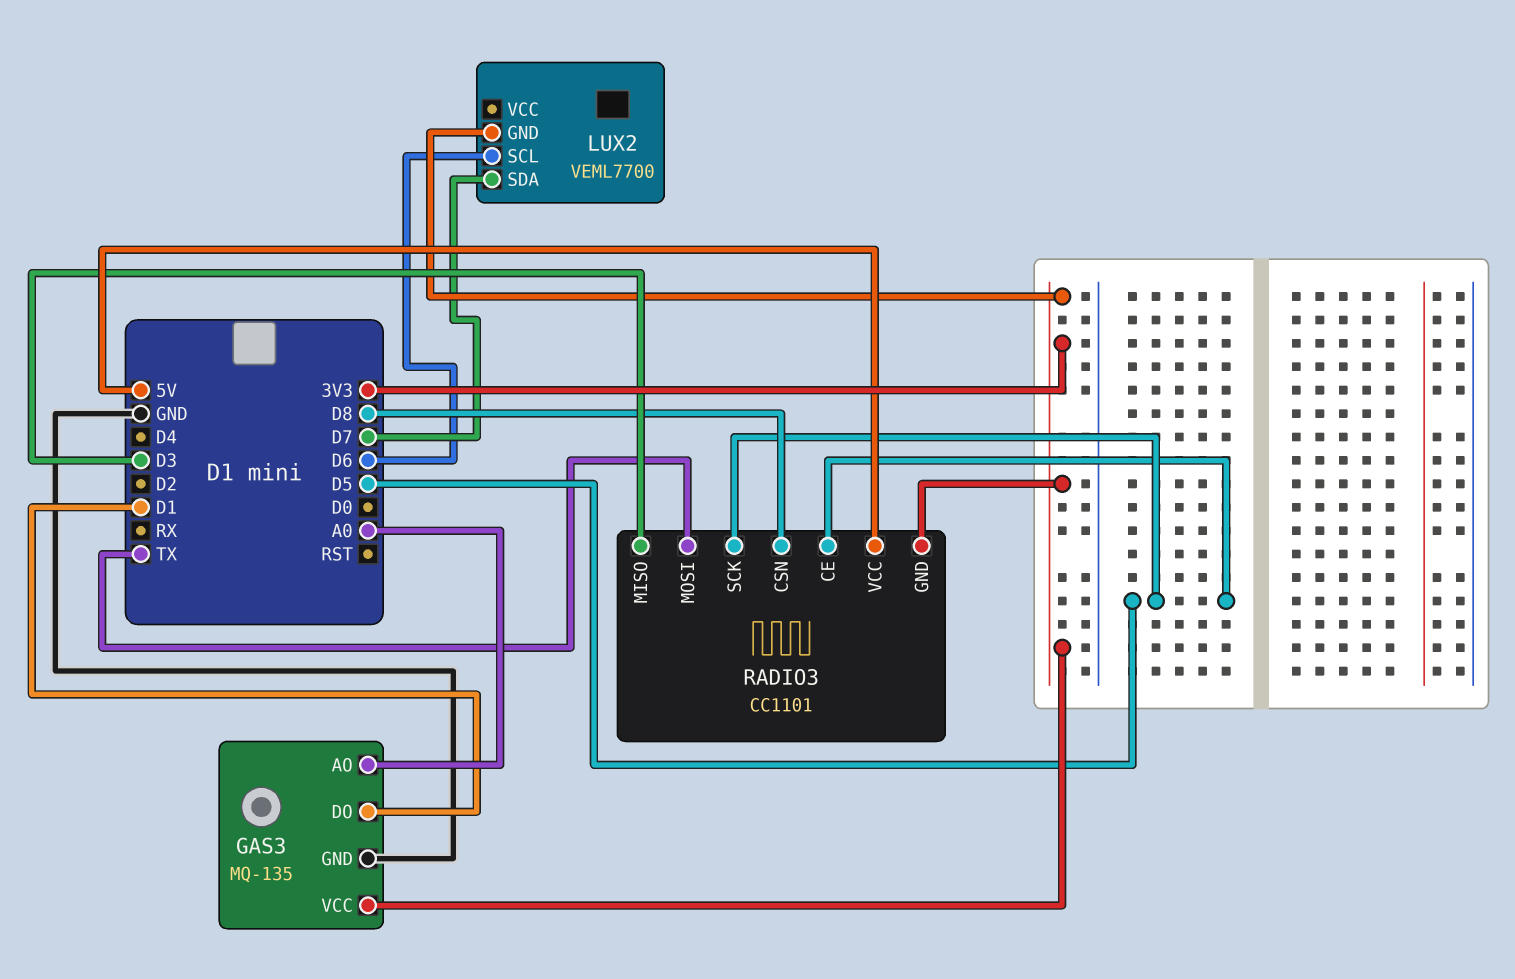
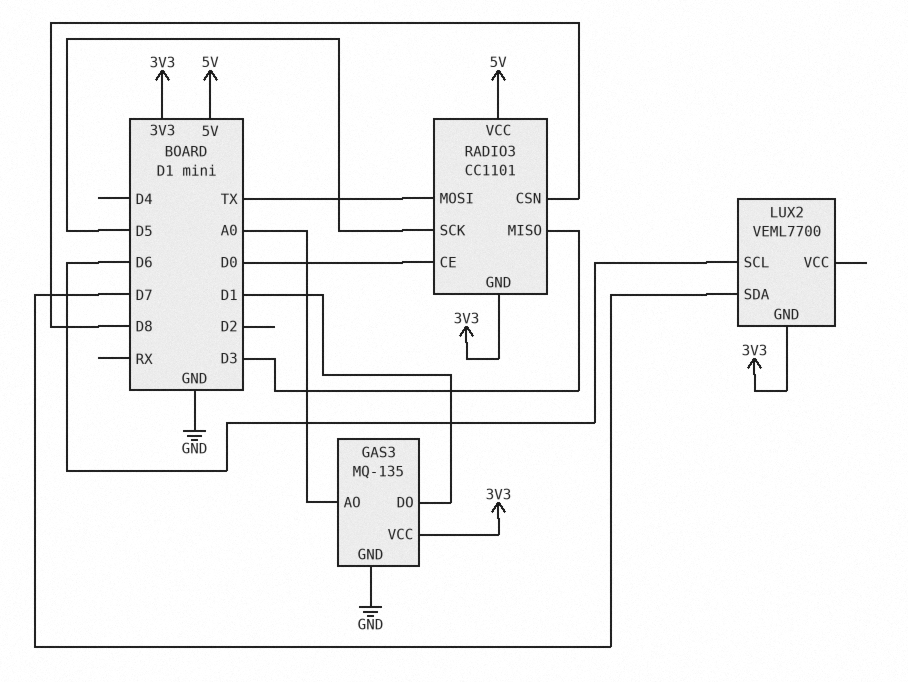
RADIO3 pin CE: D5 -> D0

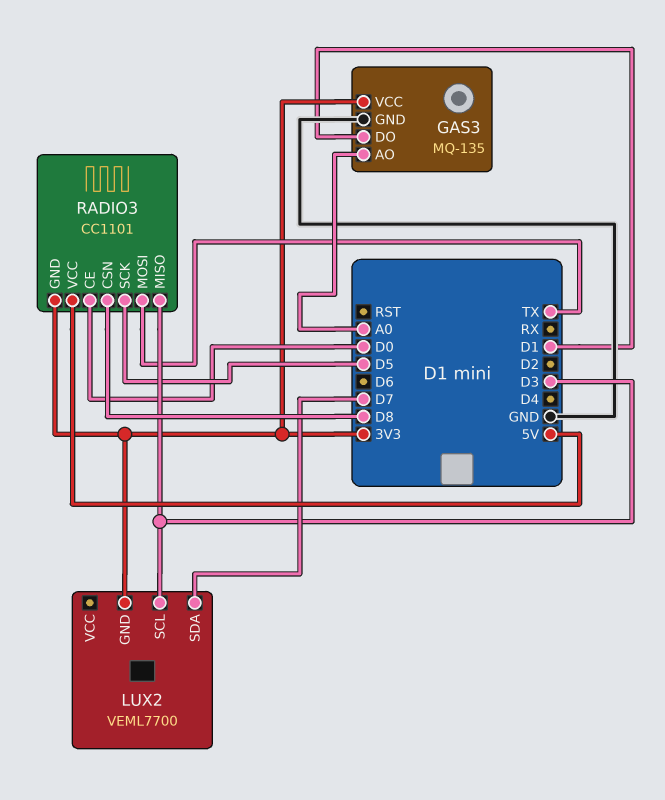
LUX2 pin SCL: D6 -> D3

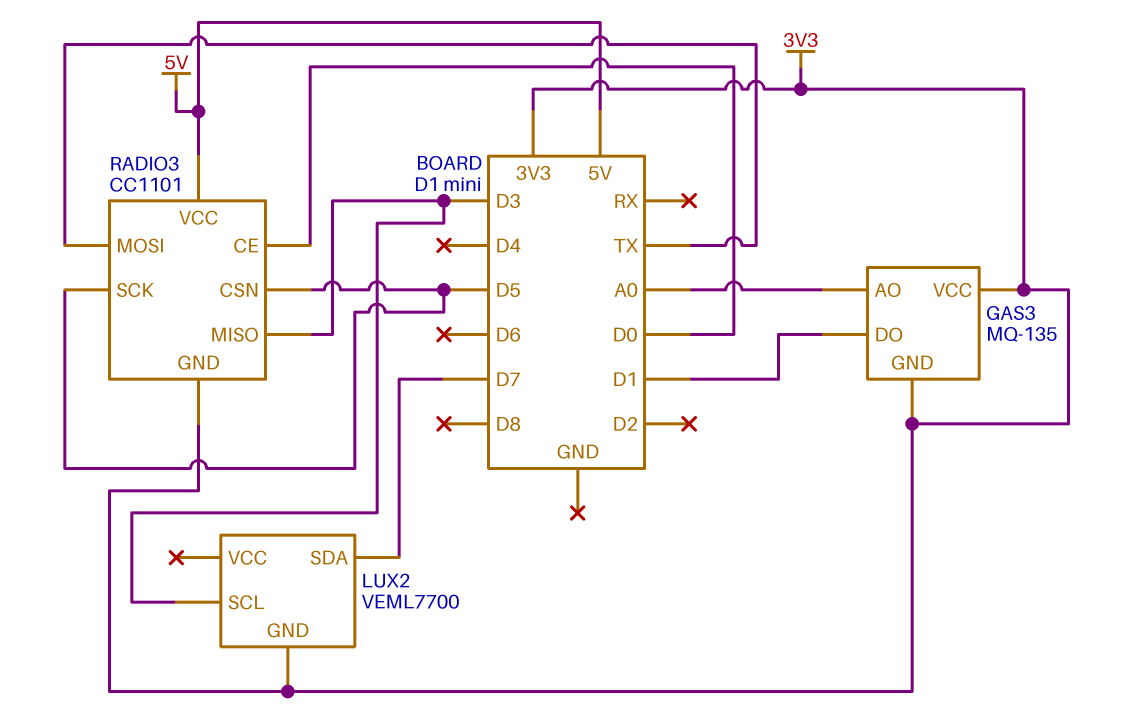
GAS3 pin GND: GND -> 3V3
RADIO3 pin CSN: D8 -> D5

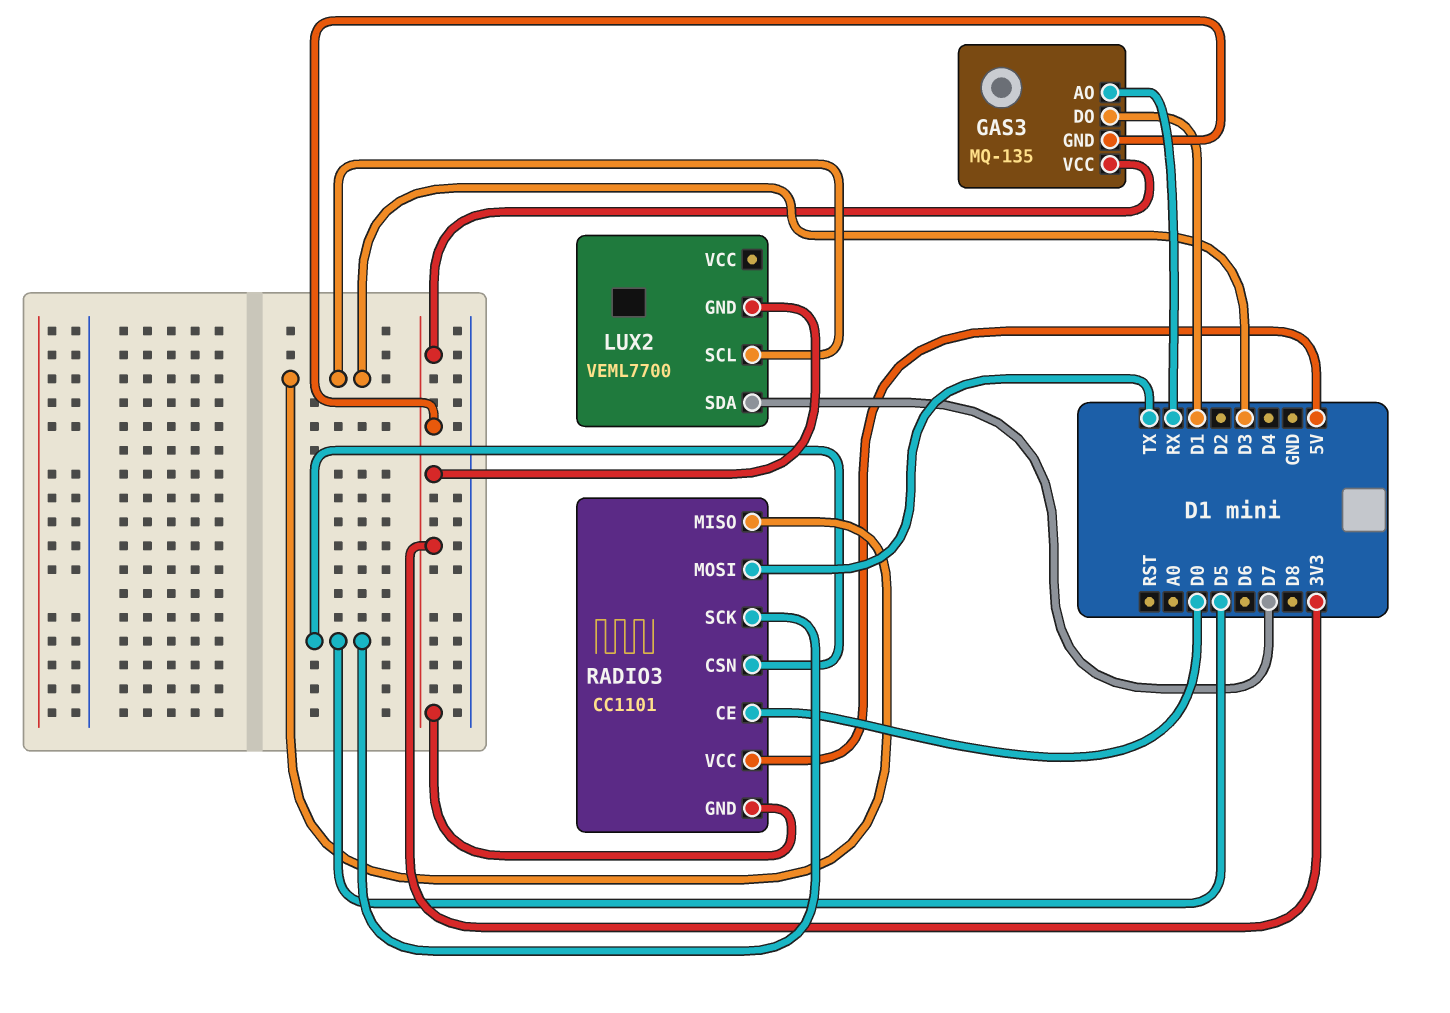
GAS3 pin AO: A0 -> RX

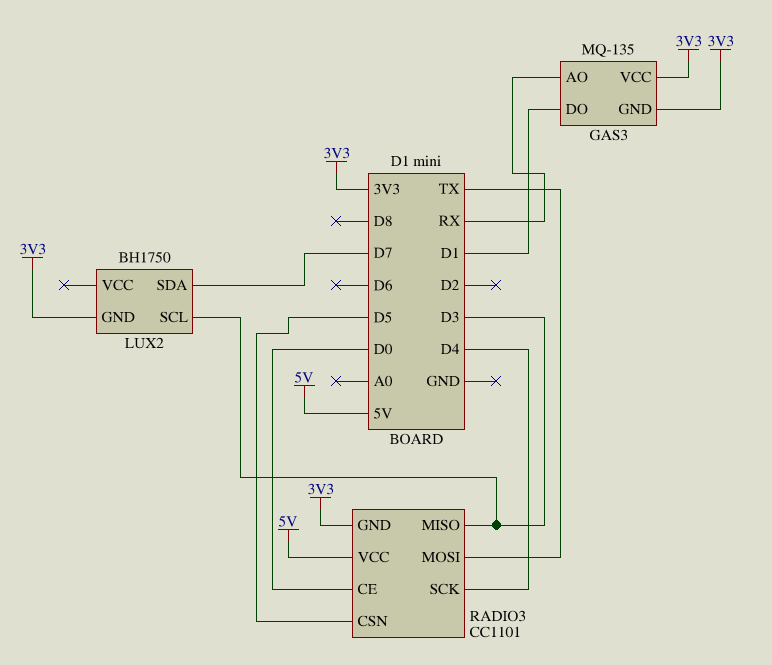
LUX2: VEML7700 -> BH1750
RADIO3 pin SCK: D5 -> D4

